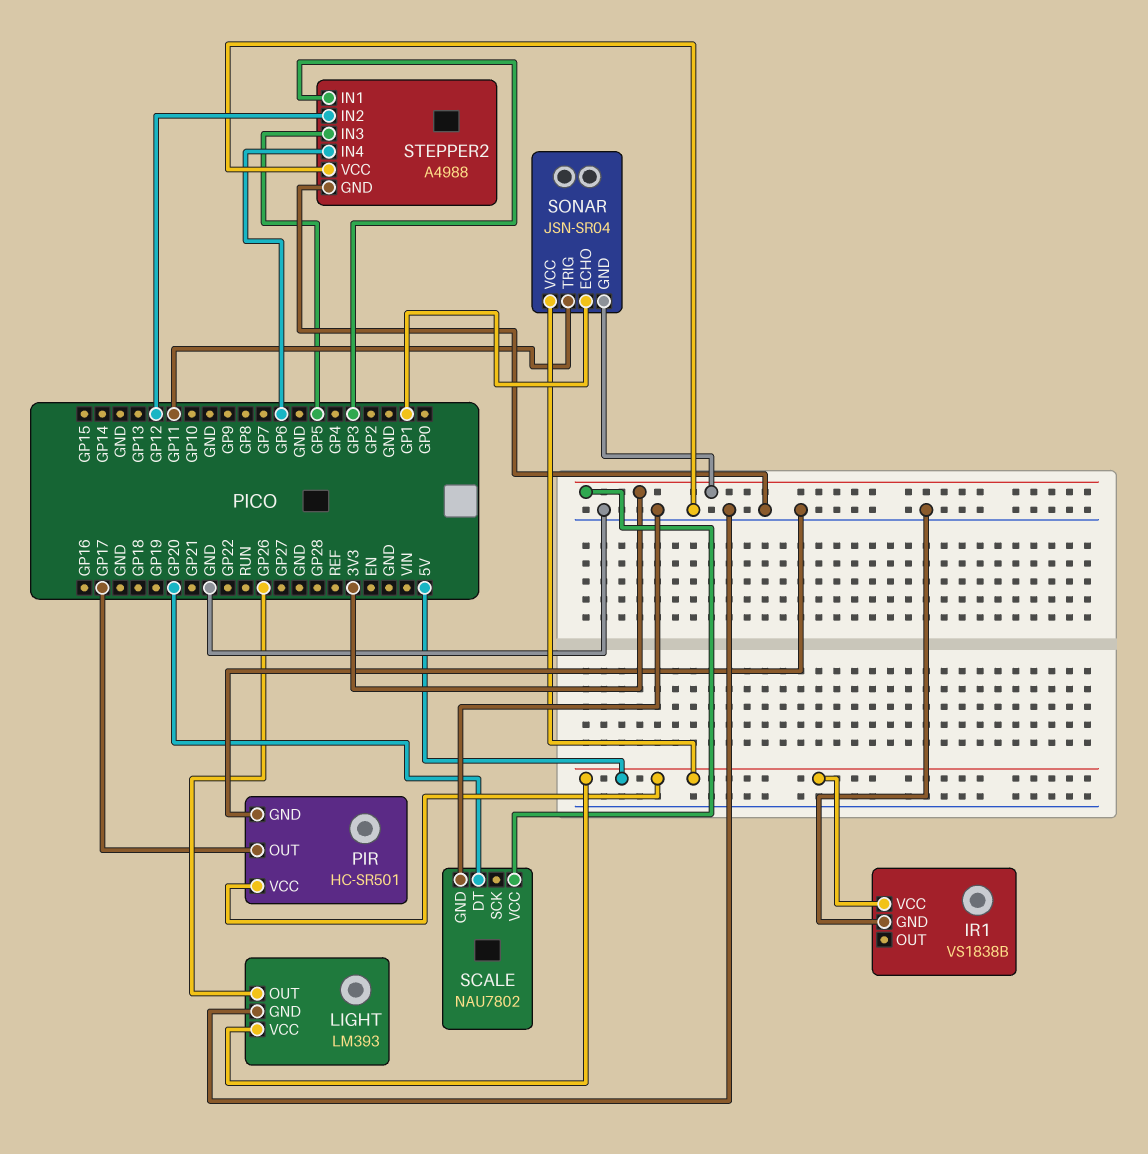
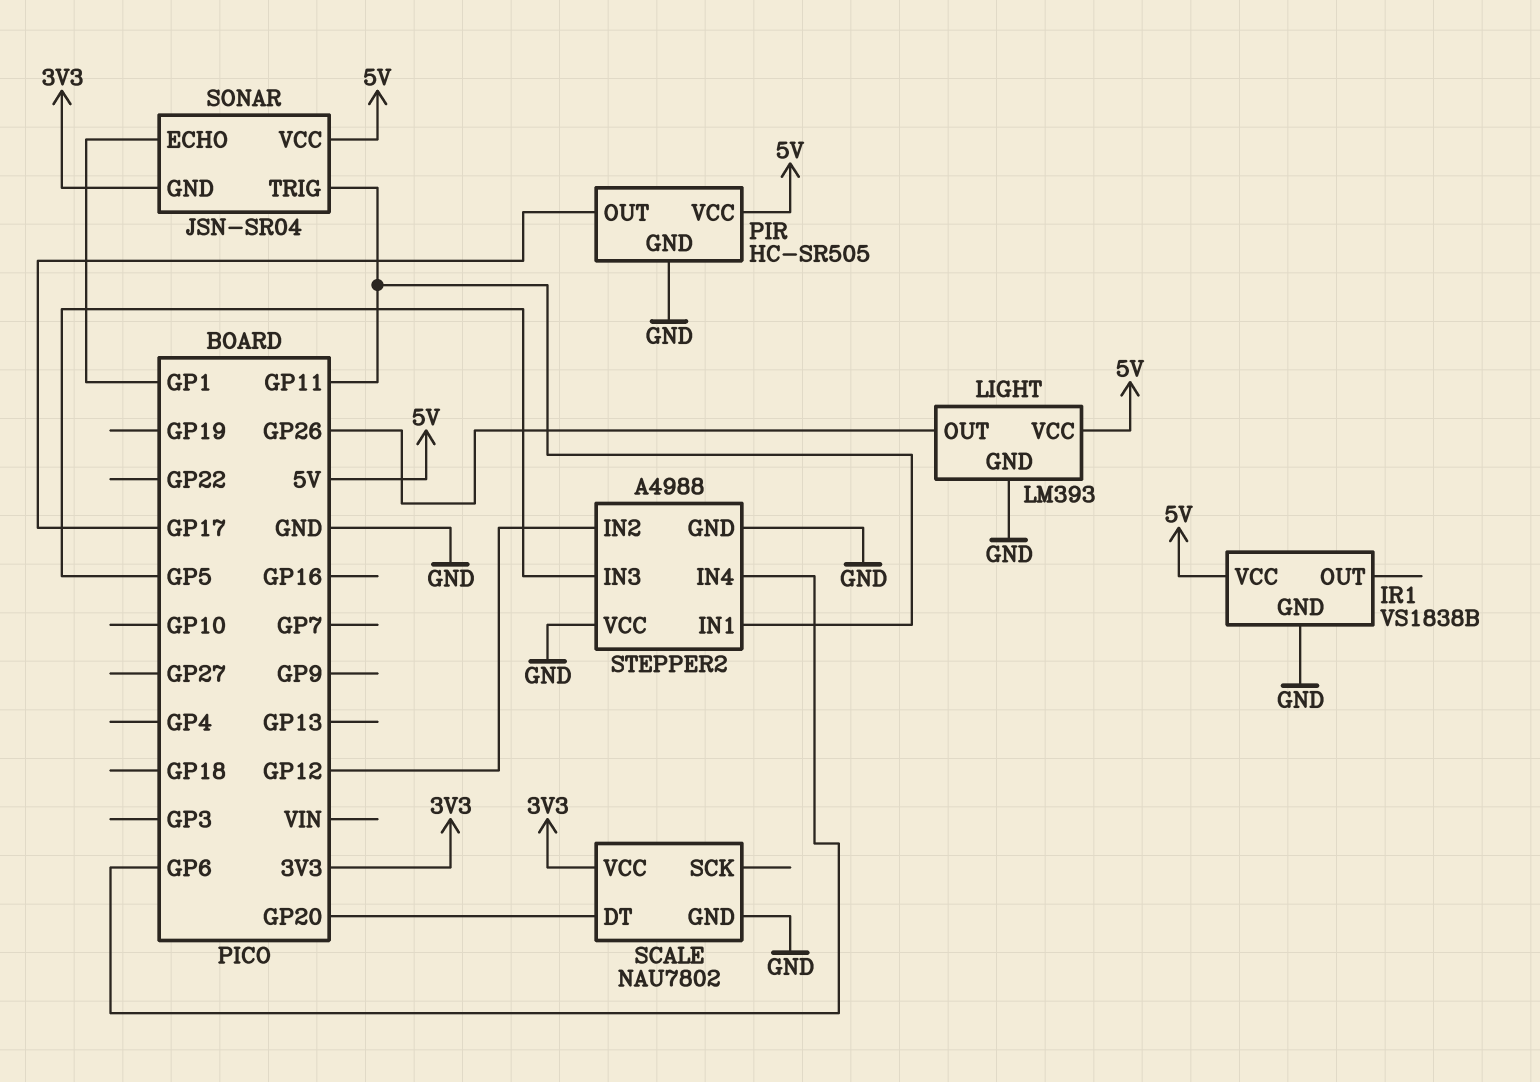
PIR: HC-SR501 -> HC-SR505
STEPPER2 pin IN1: GP3 -> GP11

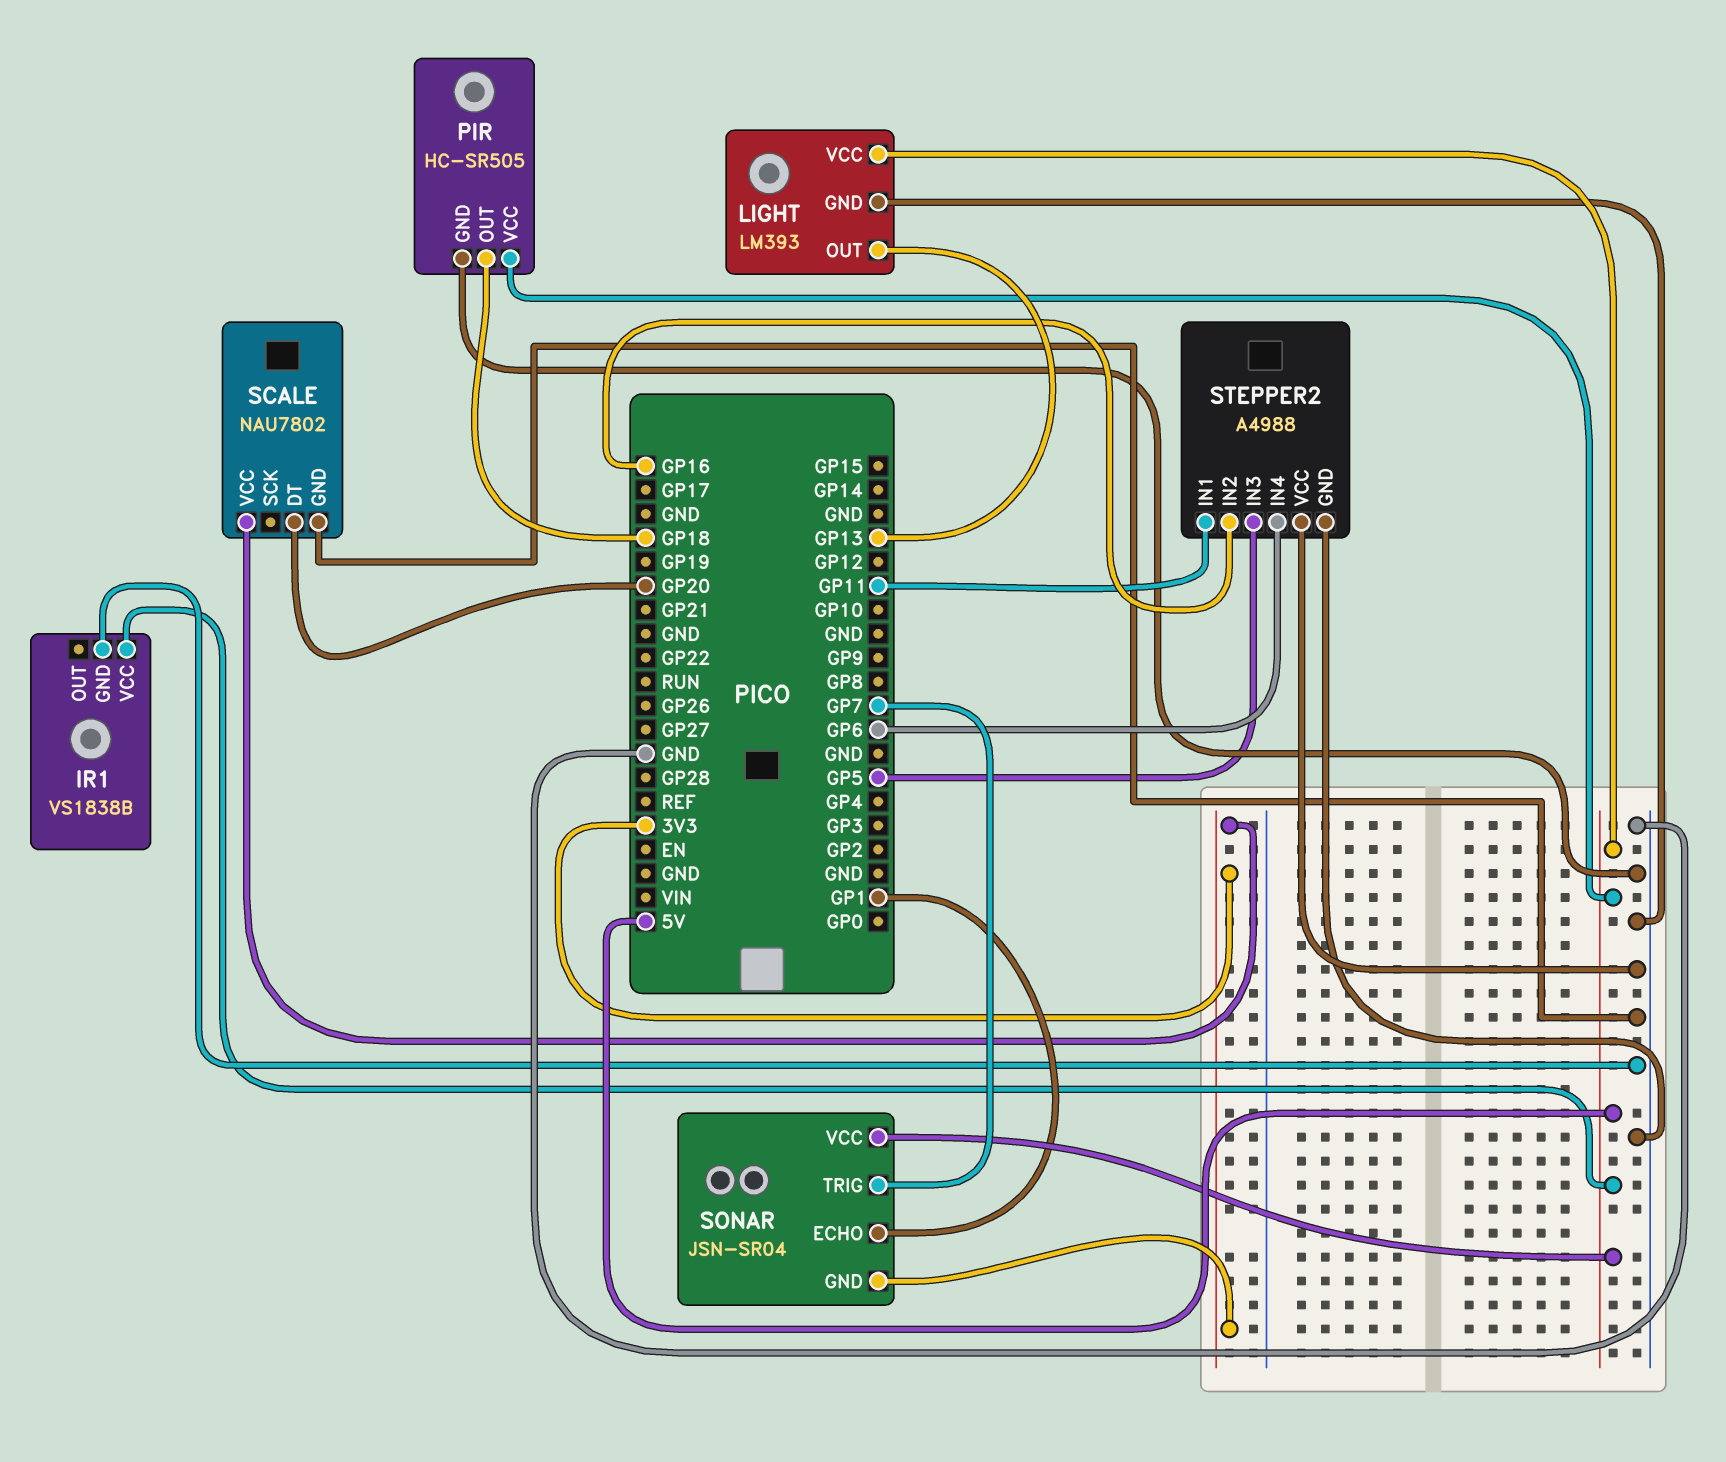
LIGHT pin OUT: GP26 -> GP13
PIR pin OUT: GP17 -> GP18
SONAR pin TRIG: GP11 -> GP7
STEPPER2 pin IN2: GP12 -> GP16

